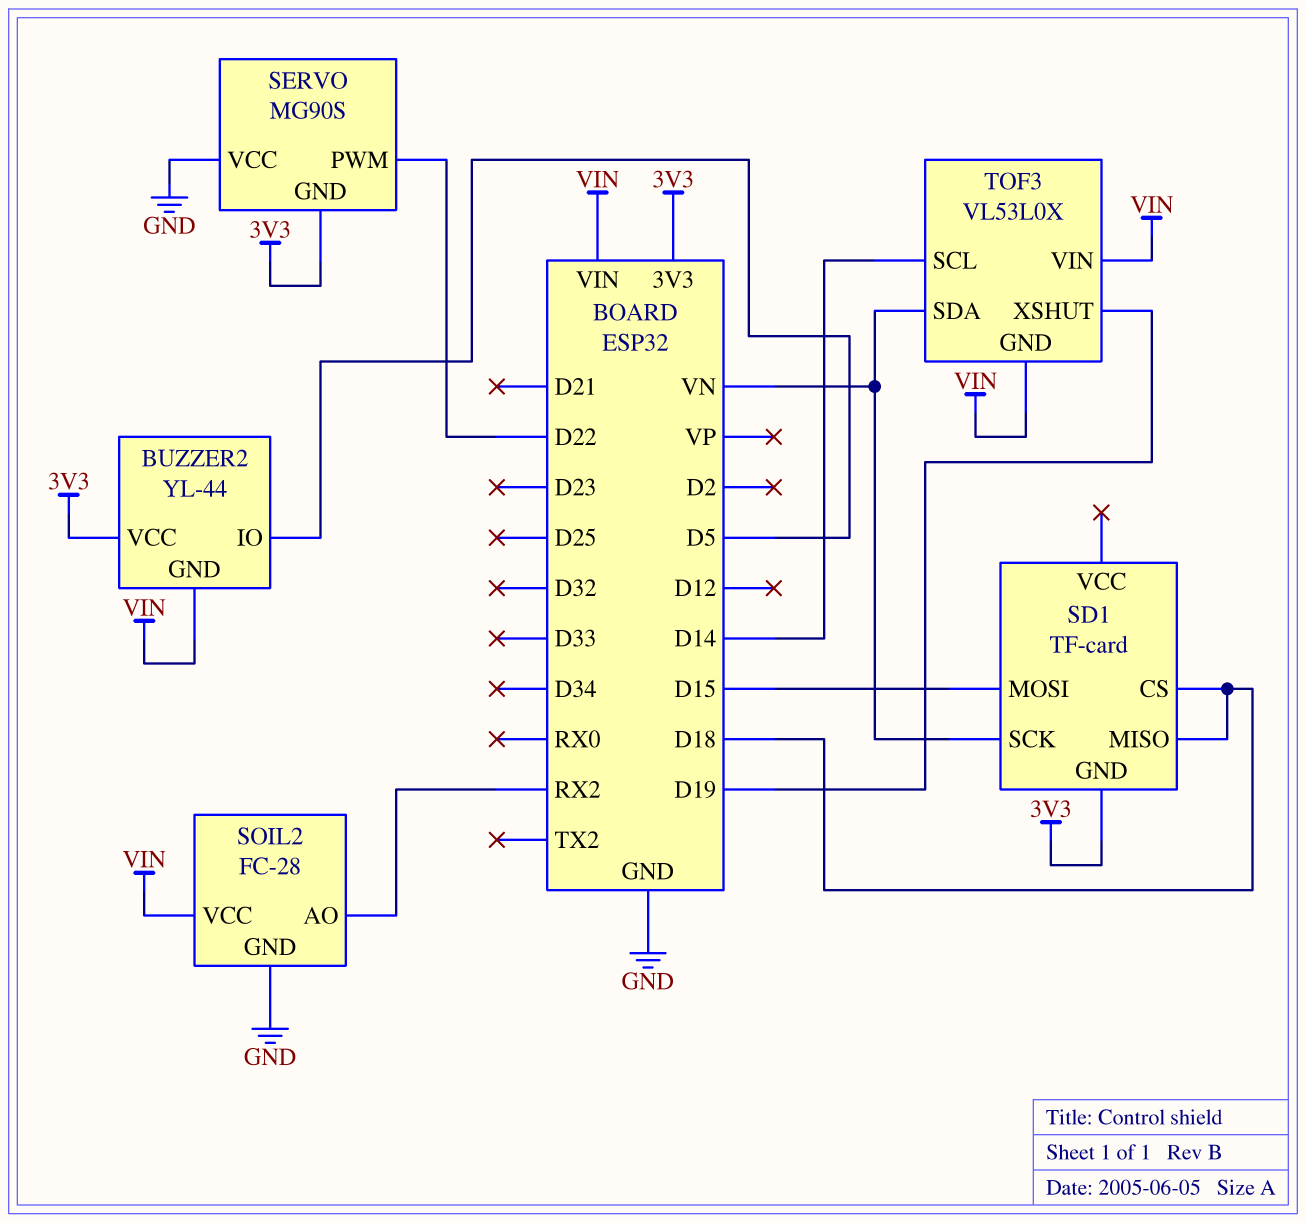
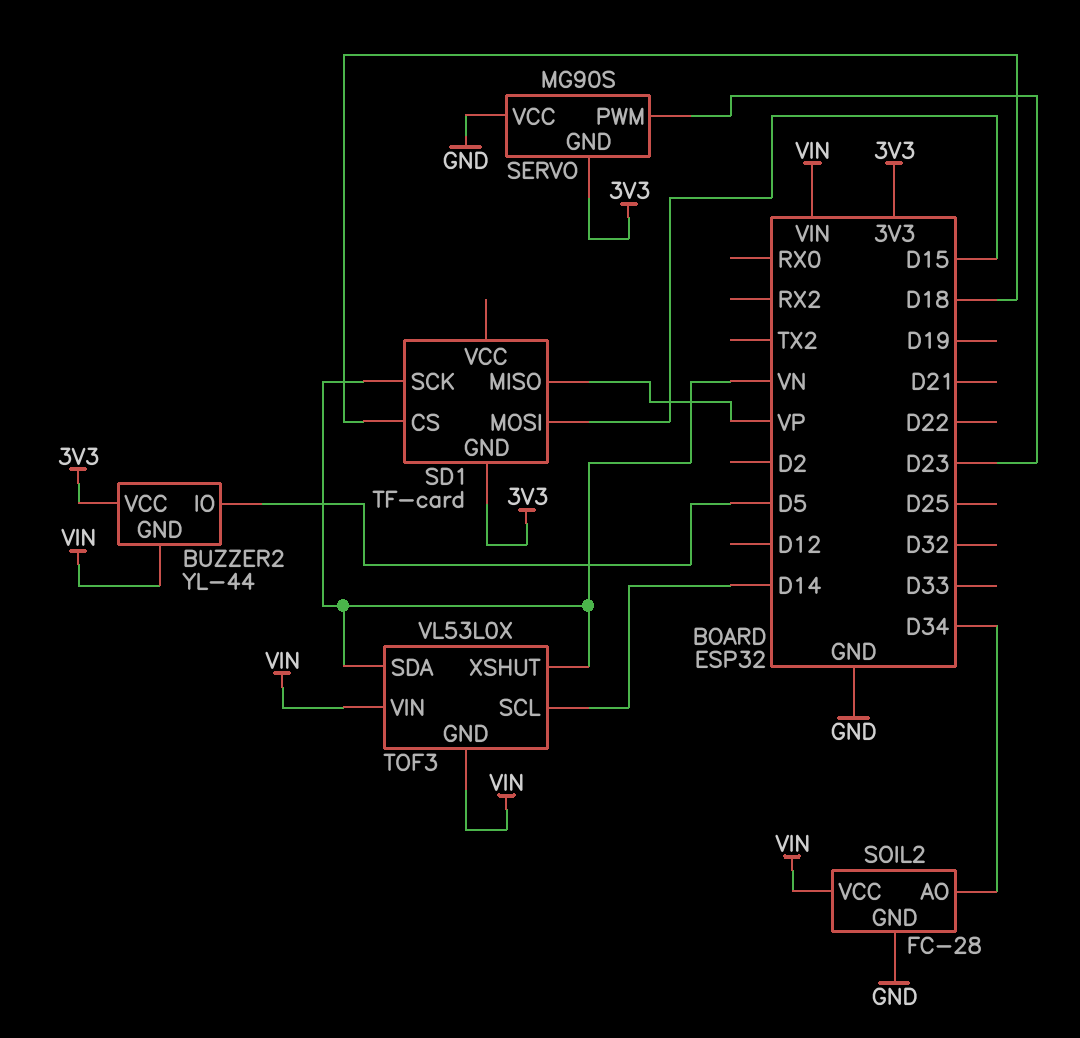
SD1 pin MISO: D18 -> VP
SERVO pin PWM: D22 -> D23
SOIL2 pin AO: RX2 -> D34
TOF3 pin XSHUT: D19 -> VN

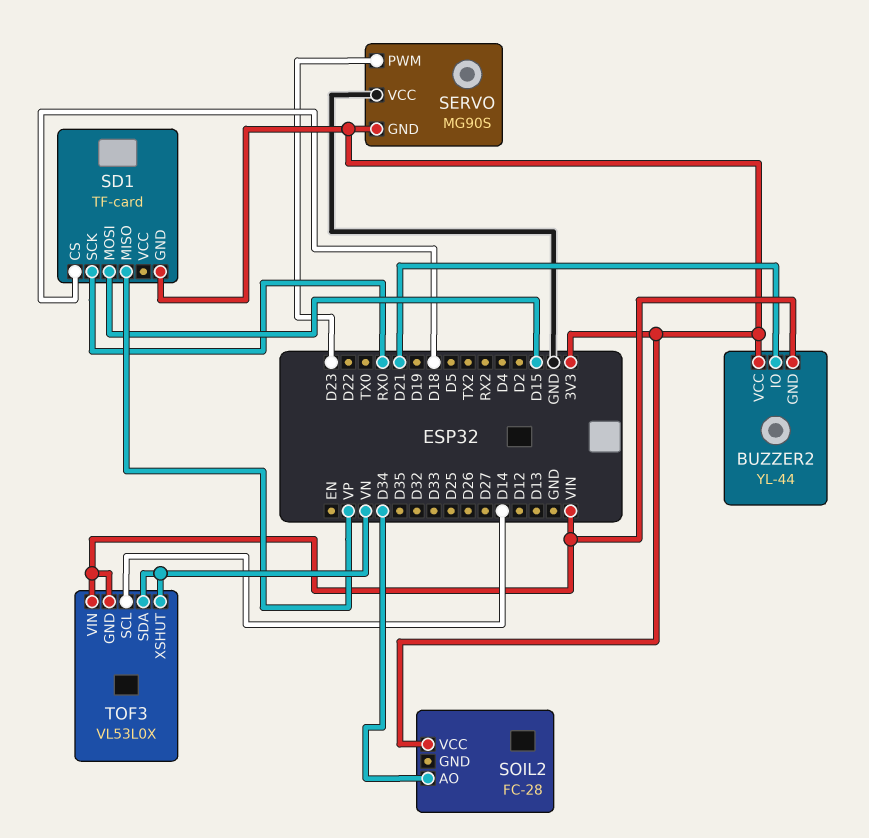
BUZZER2 pin IO: D5 -> D21
SD1 pin SCK: VN -> RX0
SOIL2 pin GND: GND -> none
SOIL2 pin VCC: VIN -> 3V3

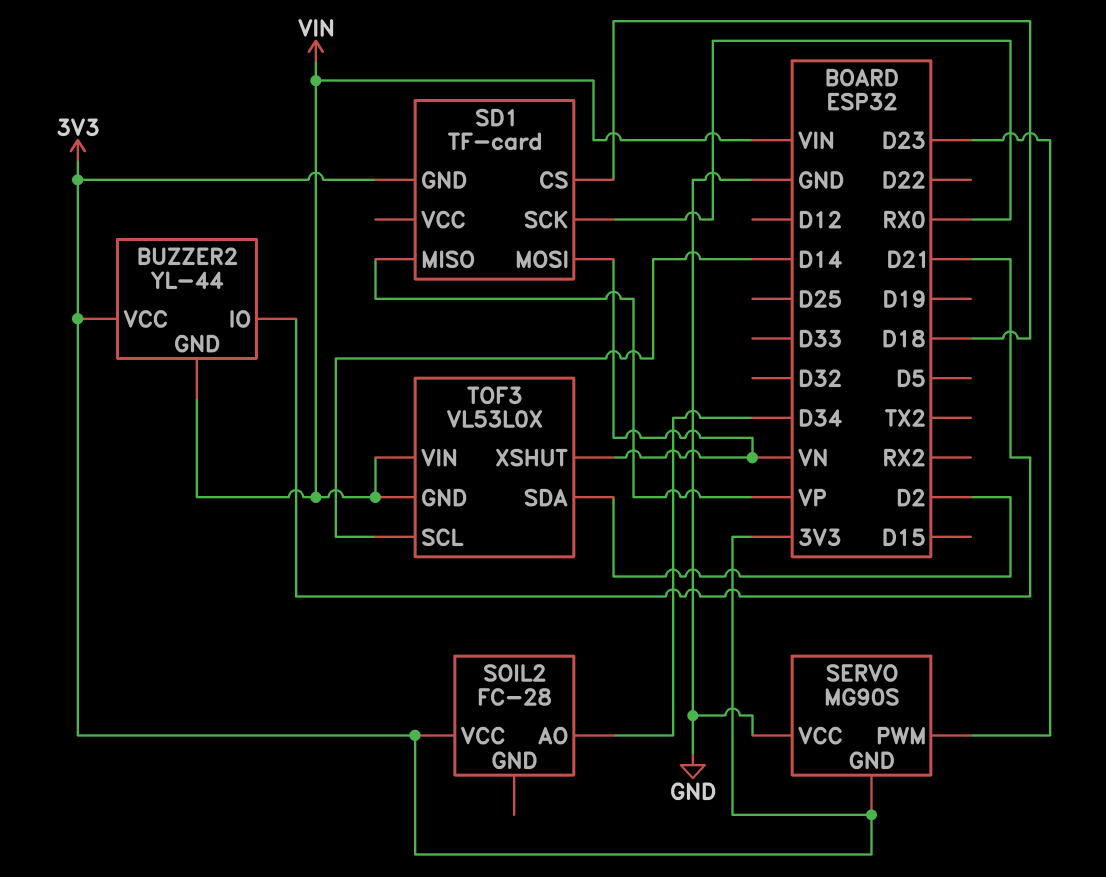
SD1 pin MOSI: D15 -> VN
TOF3 pin SDA: VN -> D2

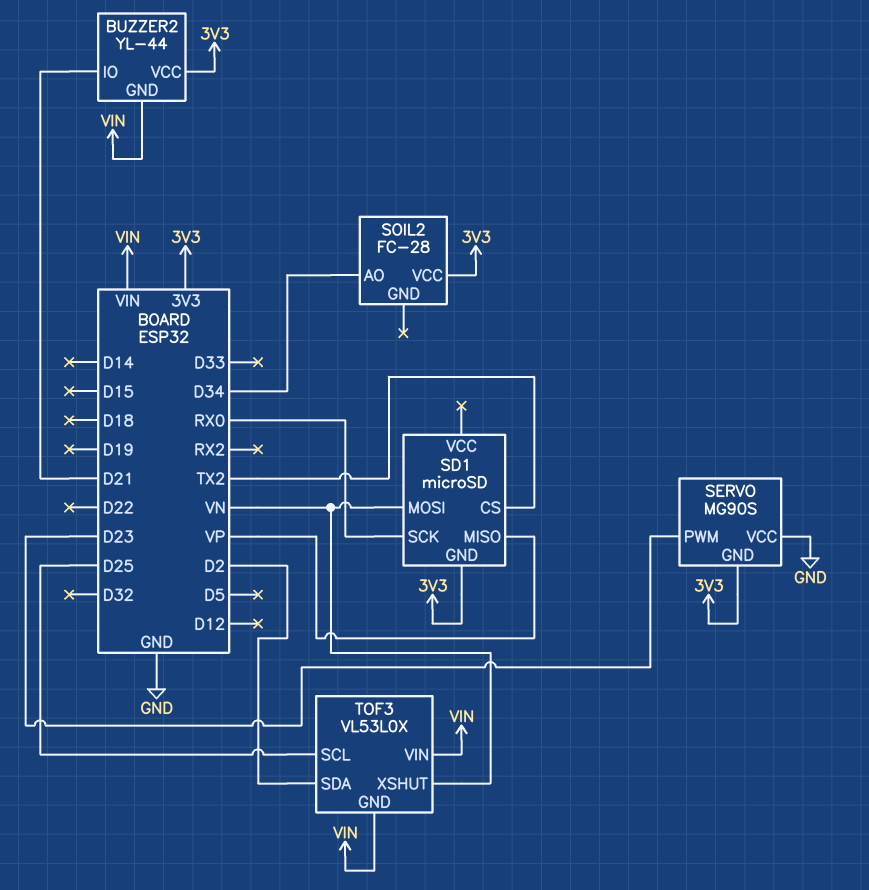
SD1: TF-card -> microSD
SD1 pin CS: D18 -> TX2
TOF3 pin SCL: D14 -> D25

